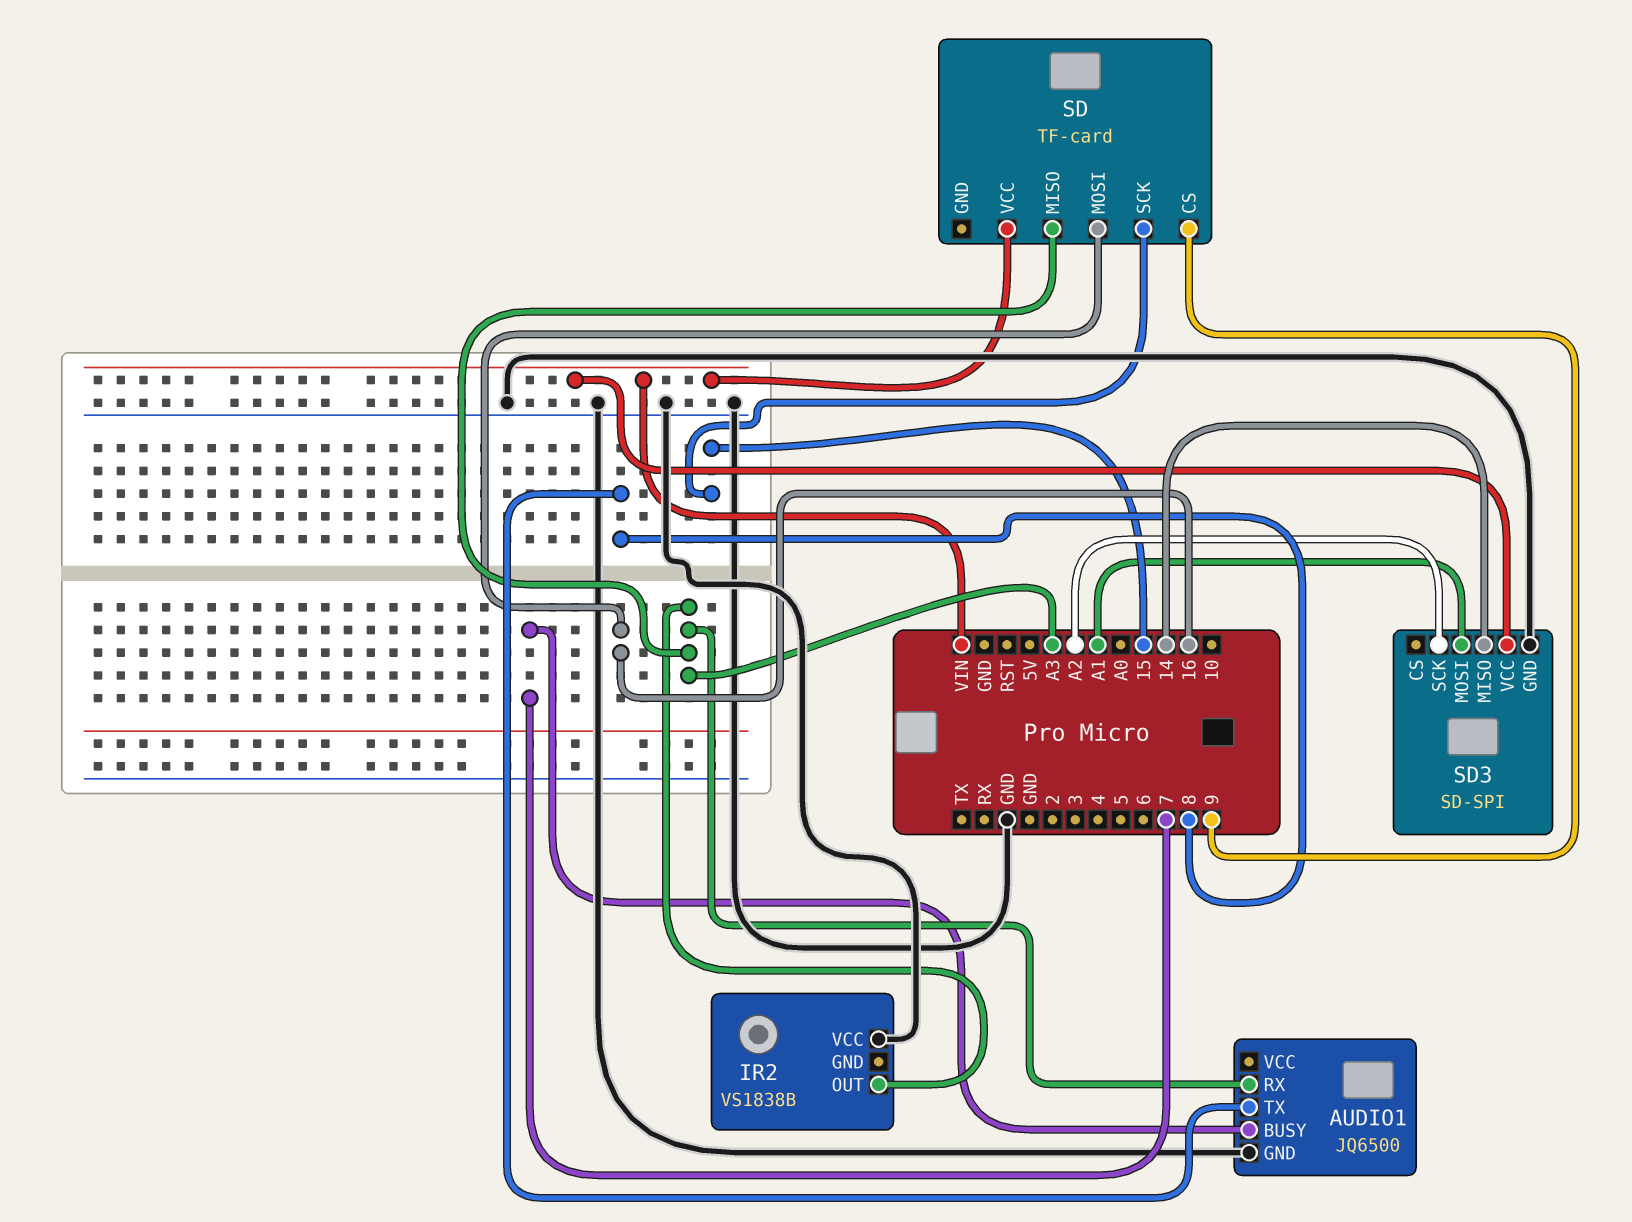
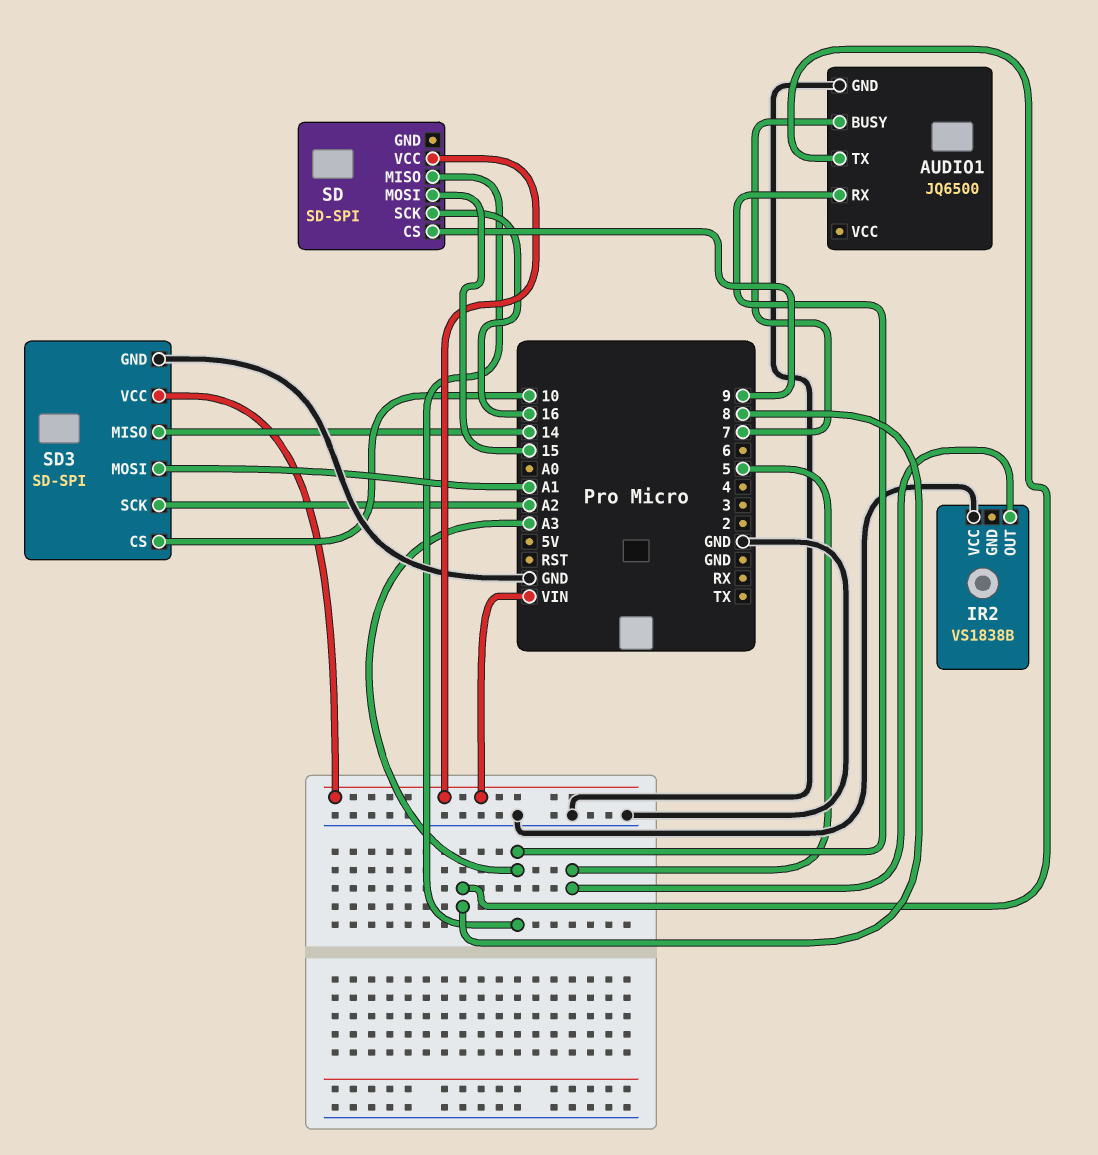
IR2 pin OUT: A3 -> 5
SD: TF-card -> SD-SPI
SD pin MOSI: 16 -> 15
SD pin SCK: 15 -> 16
SD3 pin CS: none -> 10

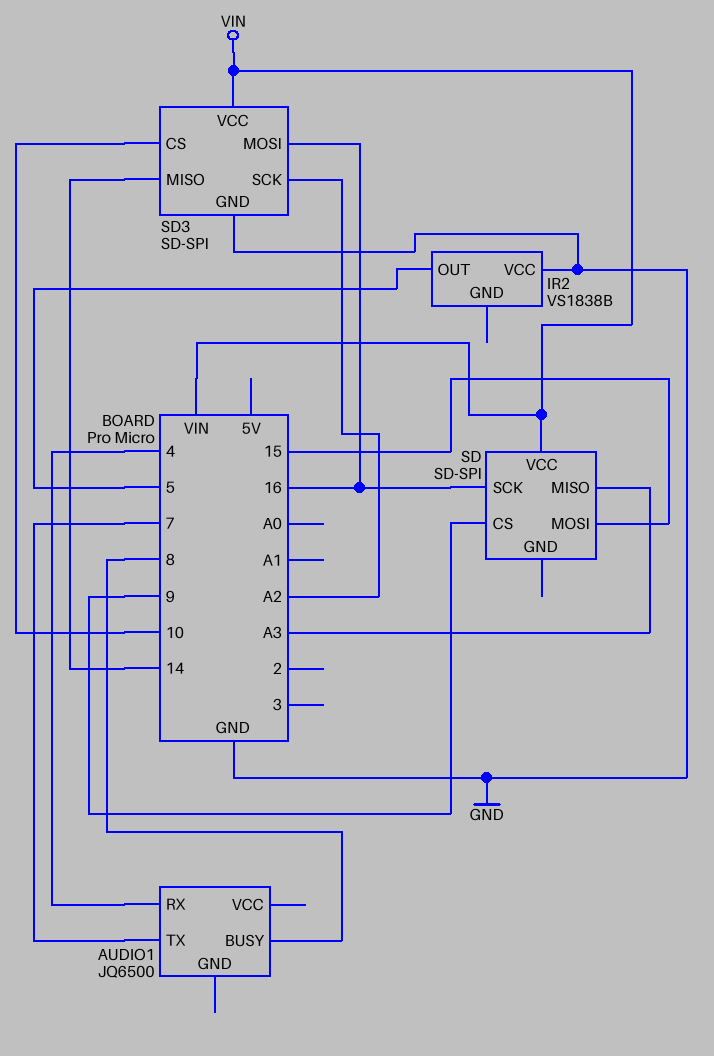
AUDIO1 pin BUSY: 7 -> 8
AUDIO1 pin GND: GND -> none
AUDIO1 pin RX: A3 -> 4
AUDIO1 pin TX: 8 -> 7
SD3 pin MOSI: A1 -> 16

